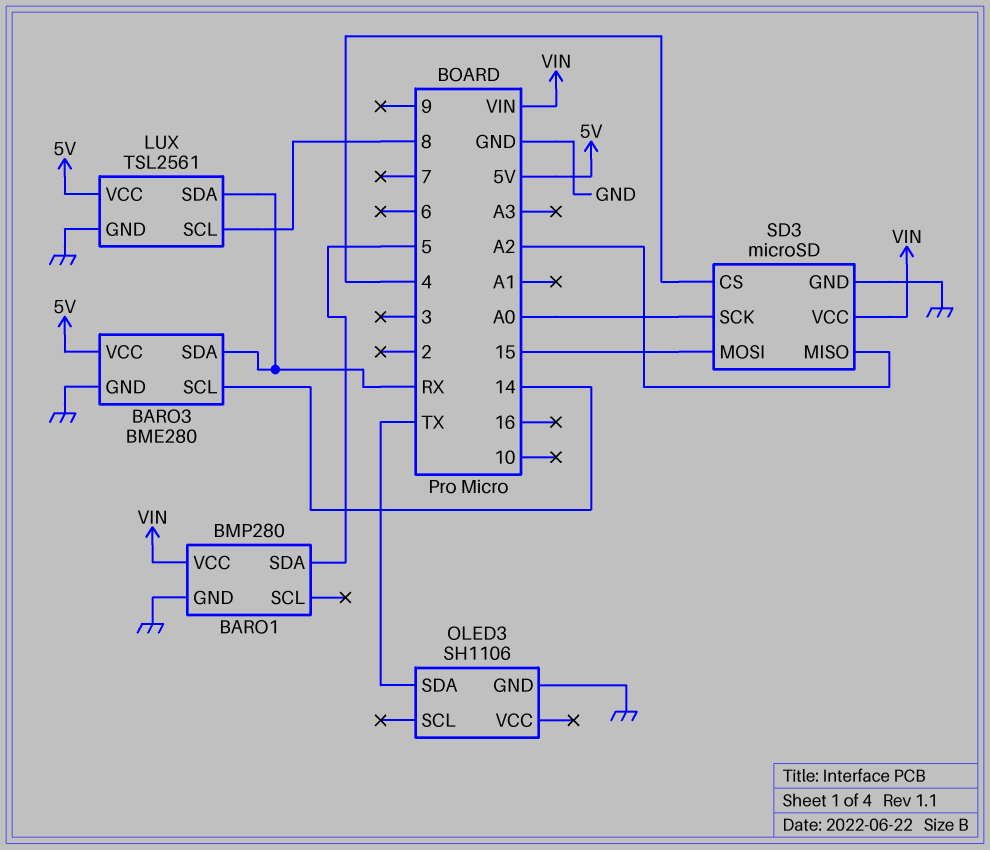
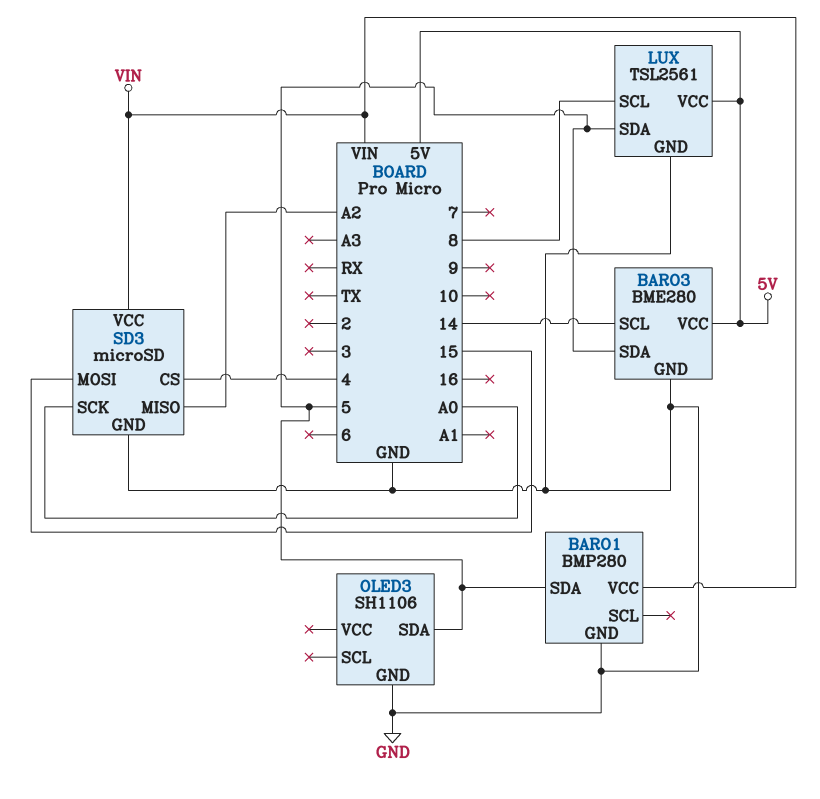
BARO3 pin SDA: RX -> 5
LUX pin SDA: RX -> 5
OLED3 pin SDA: TX -> 5

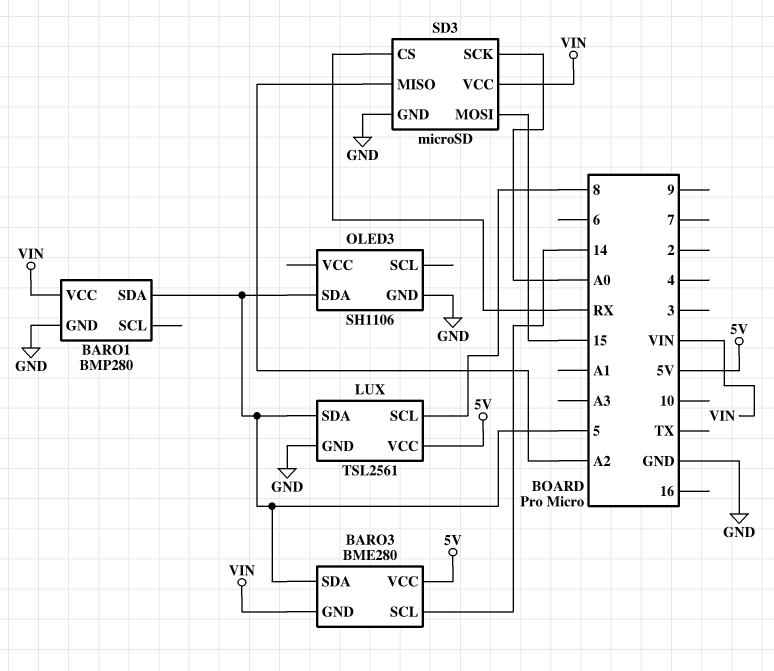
BARO3 pin GND: GND -> VIN
SD3 pin CS: 4 -> RX

